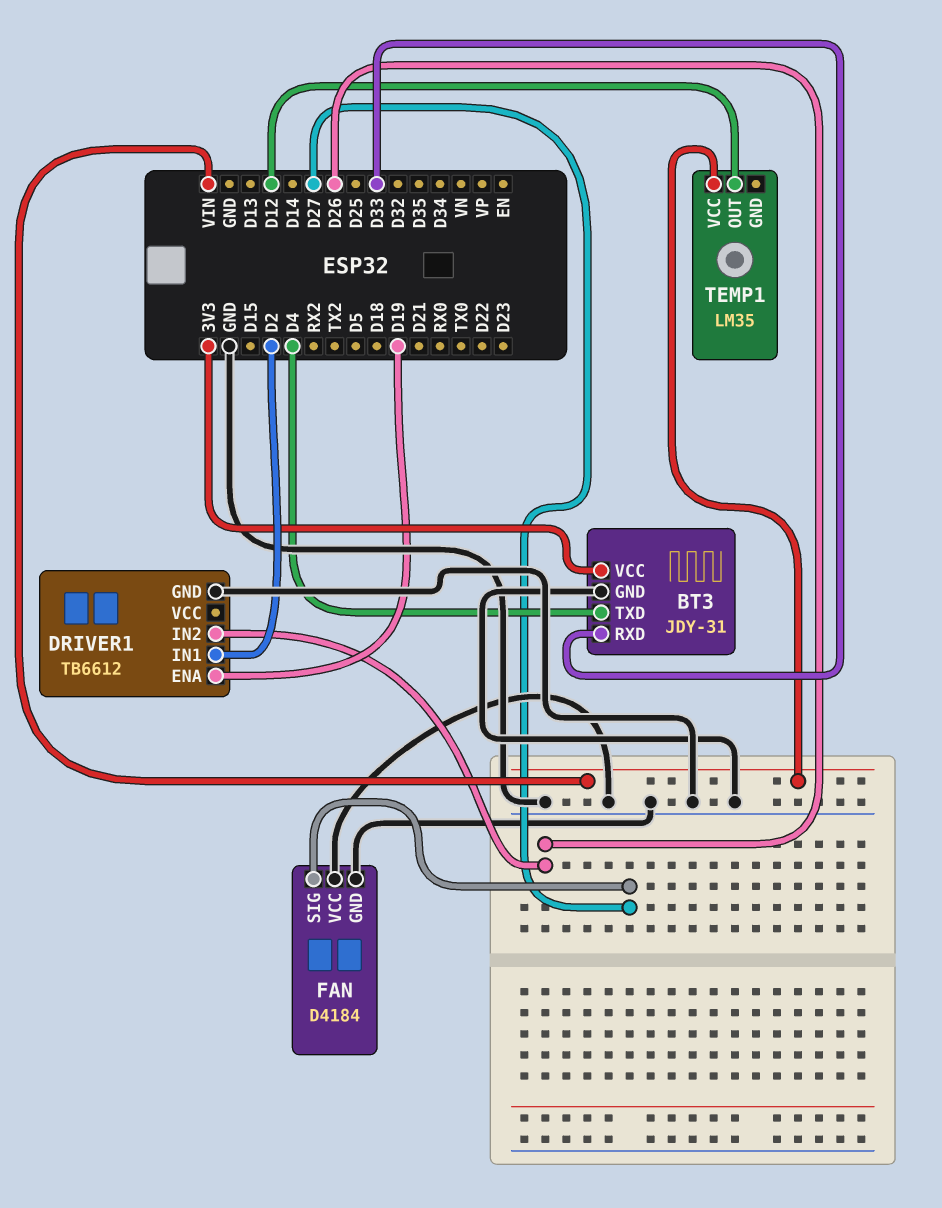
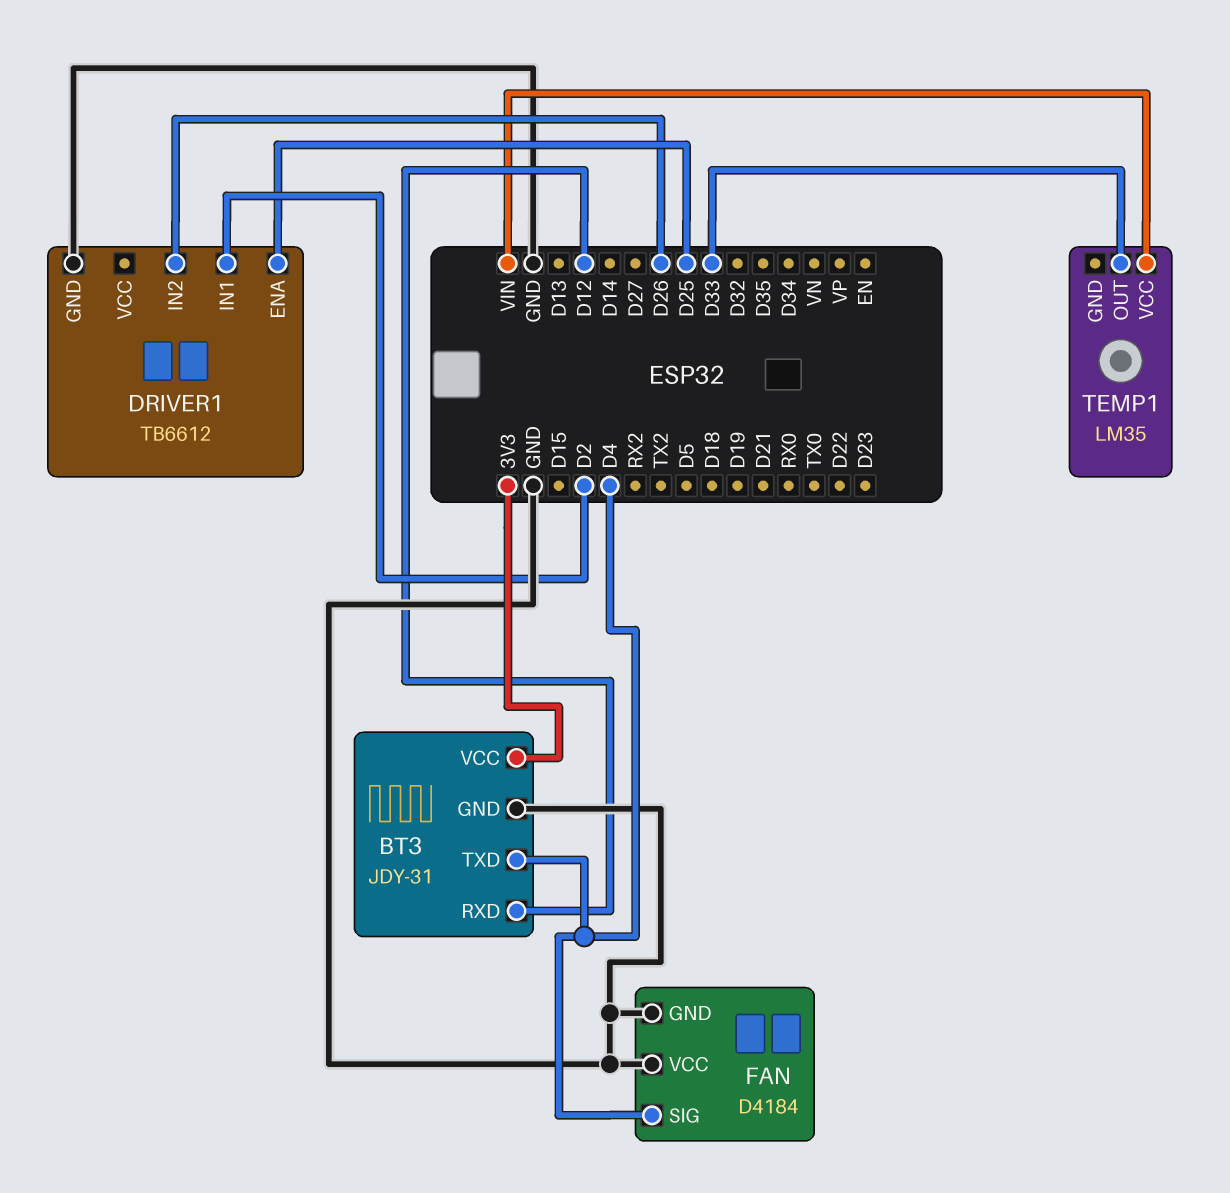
BT3 pin RXD: D33 -> D12
DRIVER1 pin ENA: D19 -> D25
FAN pin SIG: D27 -> D4
TEMP1 pin OUT: D12 -> D33

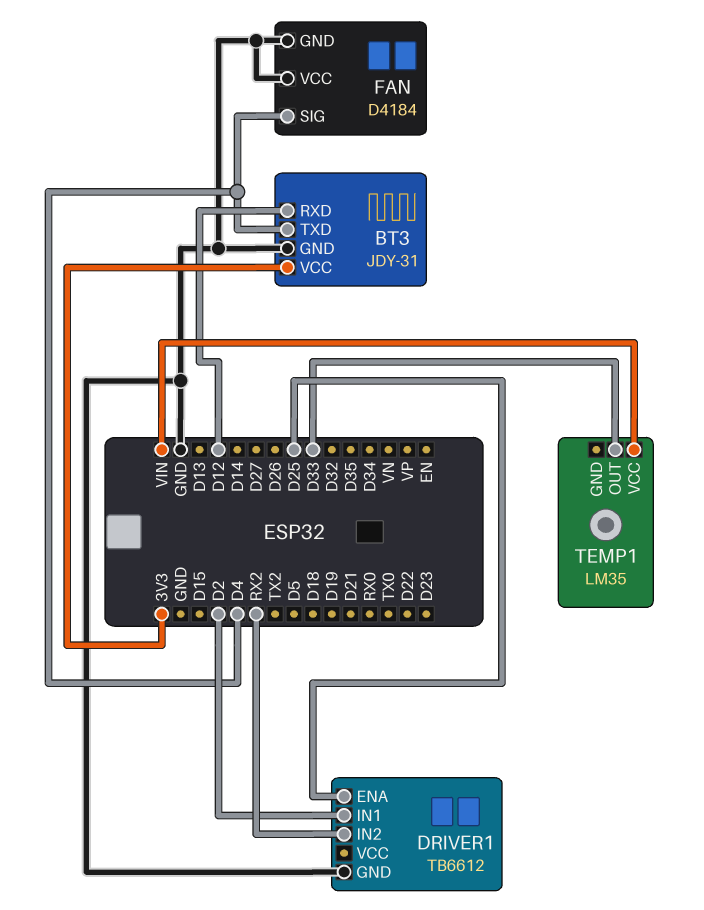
DRIVER1 pin IN2: D26 -> RX2

